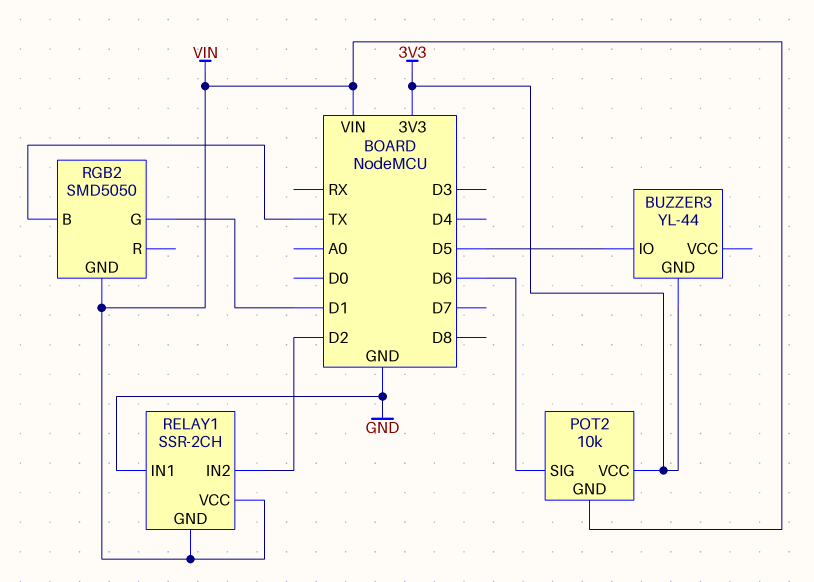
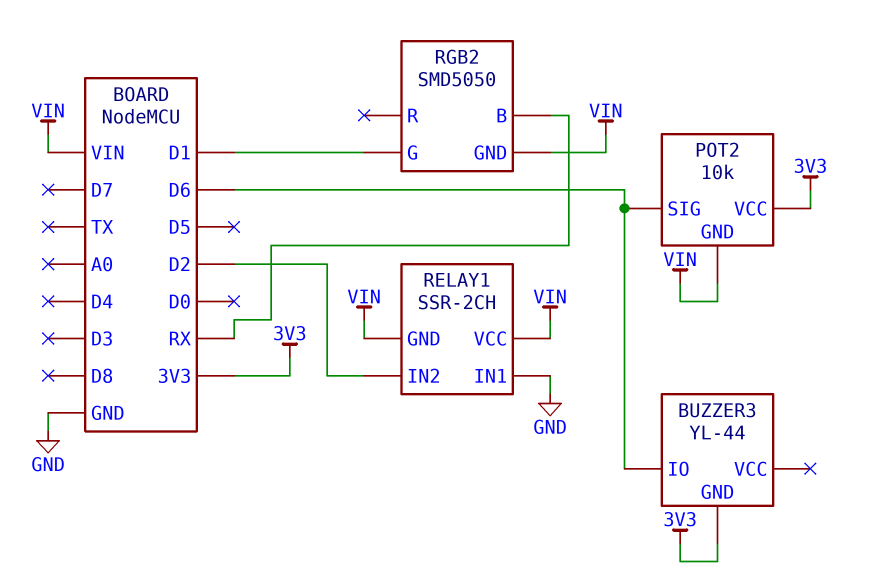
BUZZER3 pin IO: D5 -> D6
RGB2 pin B: TX -> RX

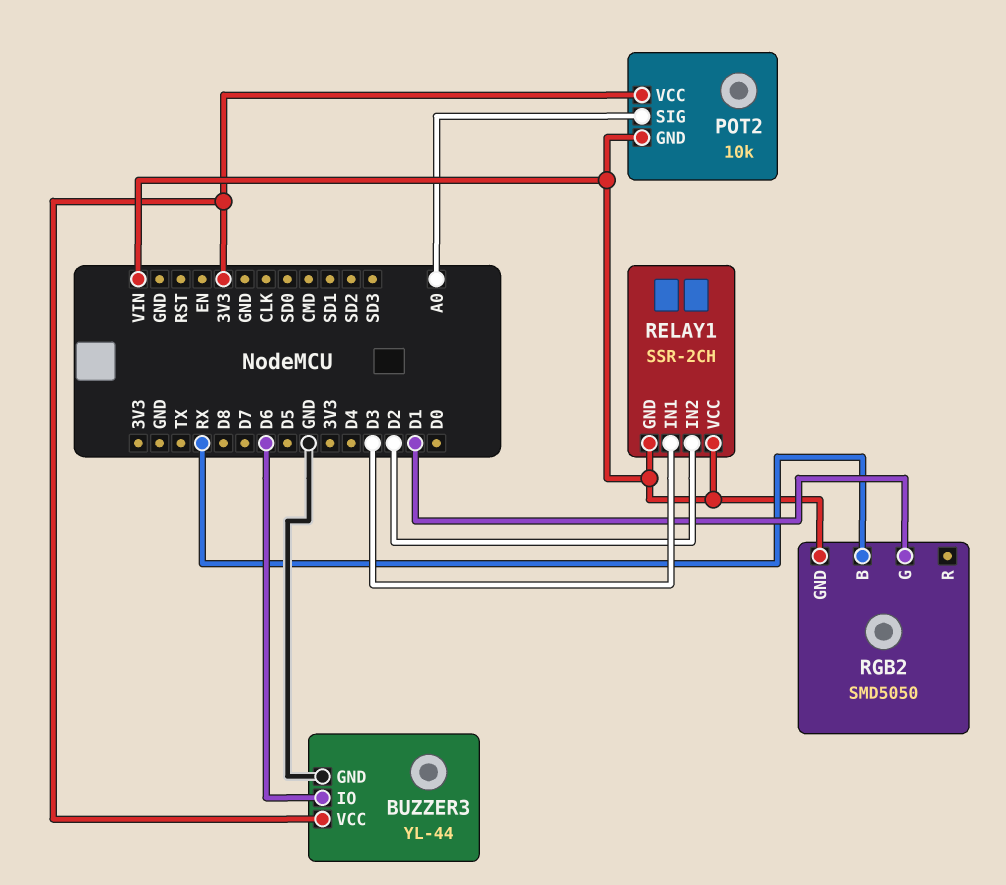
BUZZER3 pin GND: 3V3 -> GND
BUZZER3 pin VCC: none -> 3V3
POT2 pin SIG: D6 -> A0
RELAY1 pin IN1: GND -> D3

